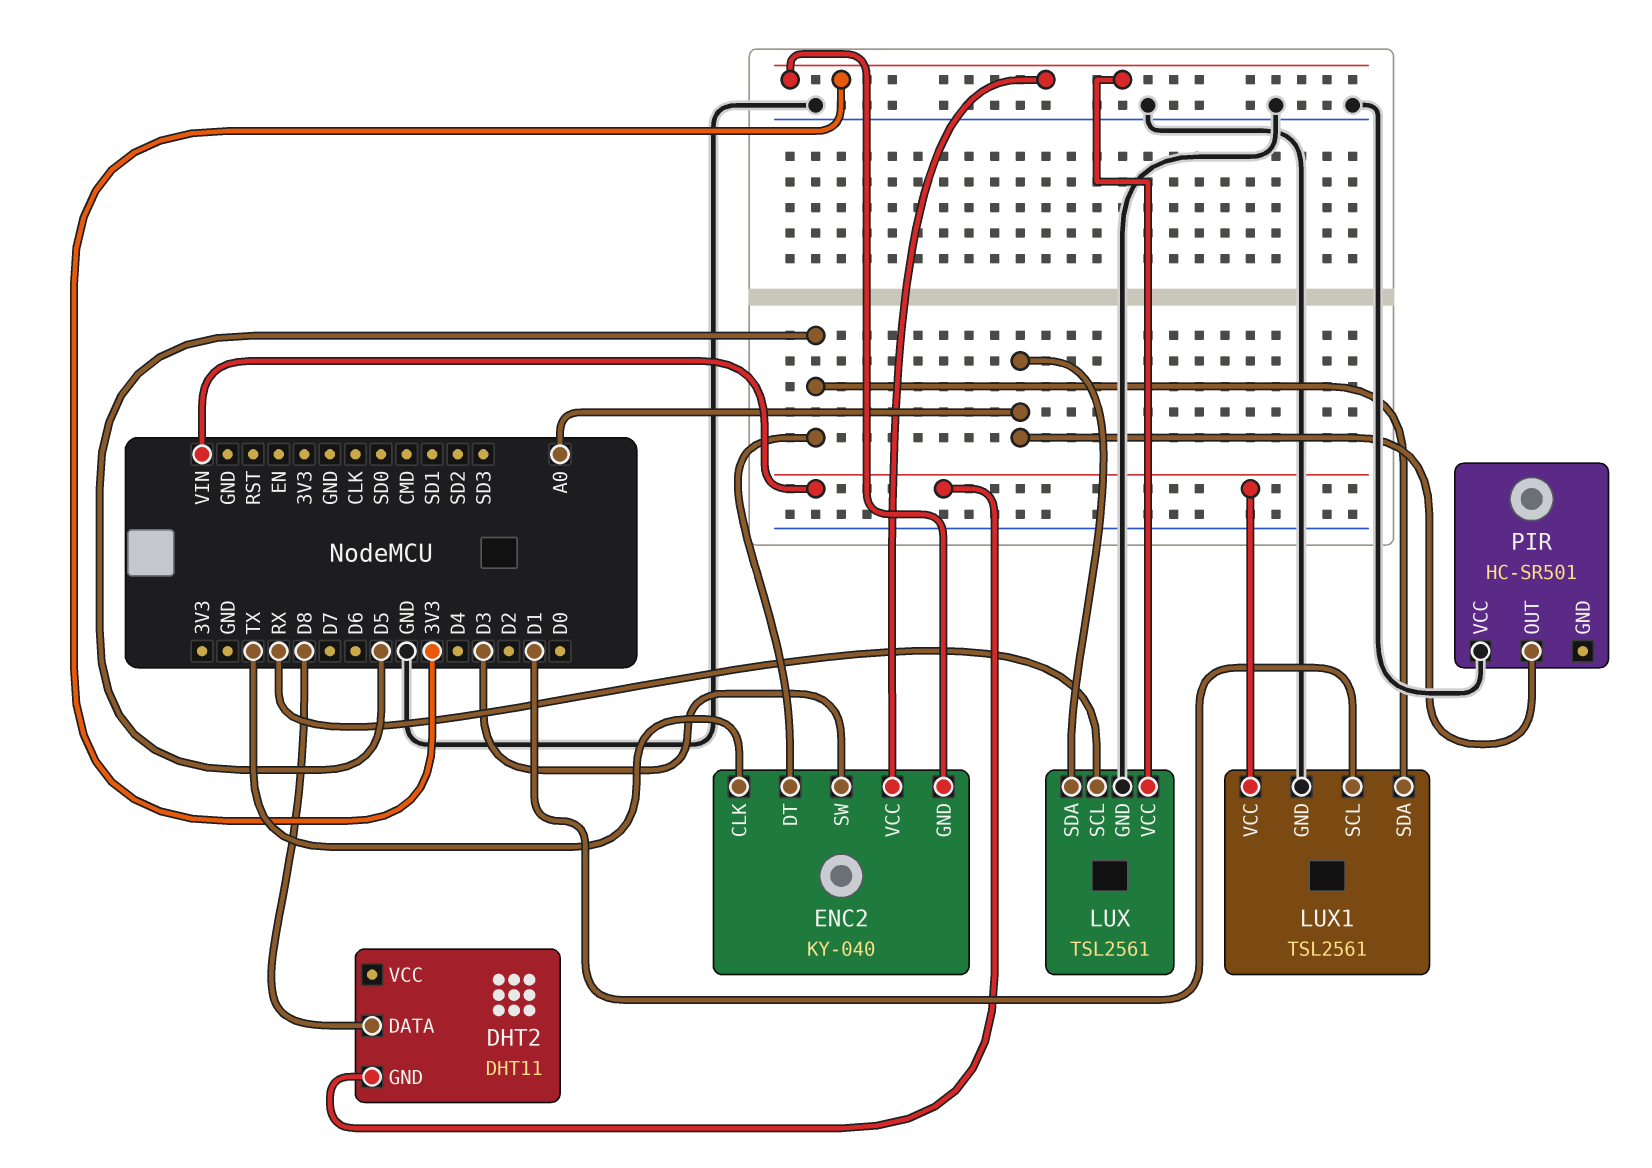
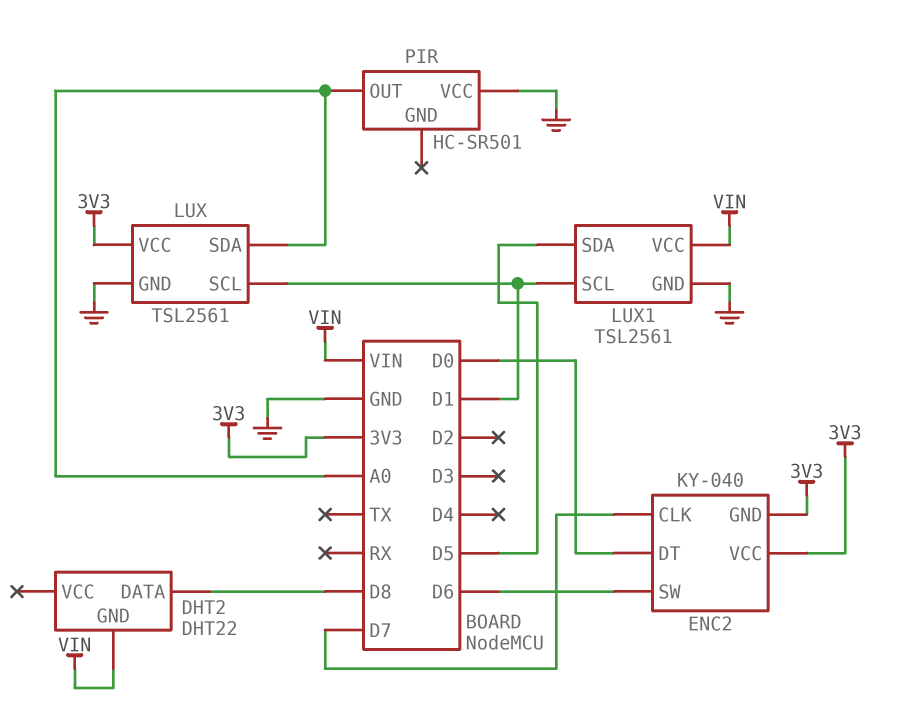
DHT2: DHT11 -> DHT22
ENC2 pin CLK: TX -> D7
ENC2 pin DT: D5 -> D0
ENC2 pin SW: D3 -> D6
LUX pin SCL: RX -> D1

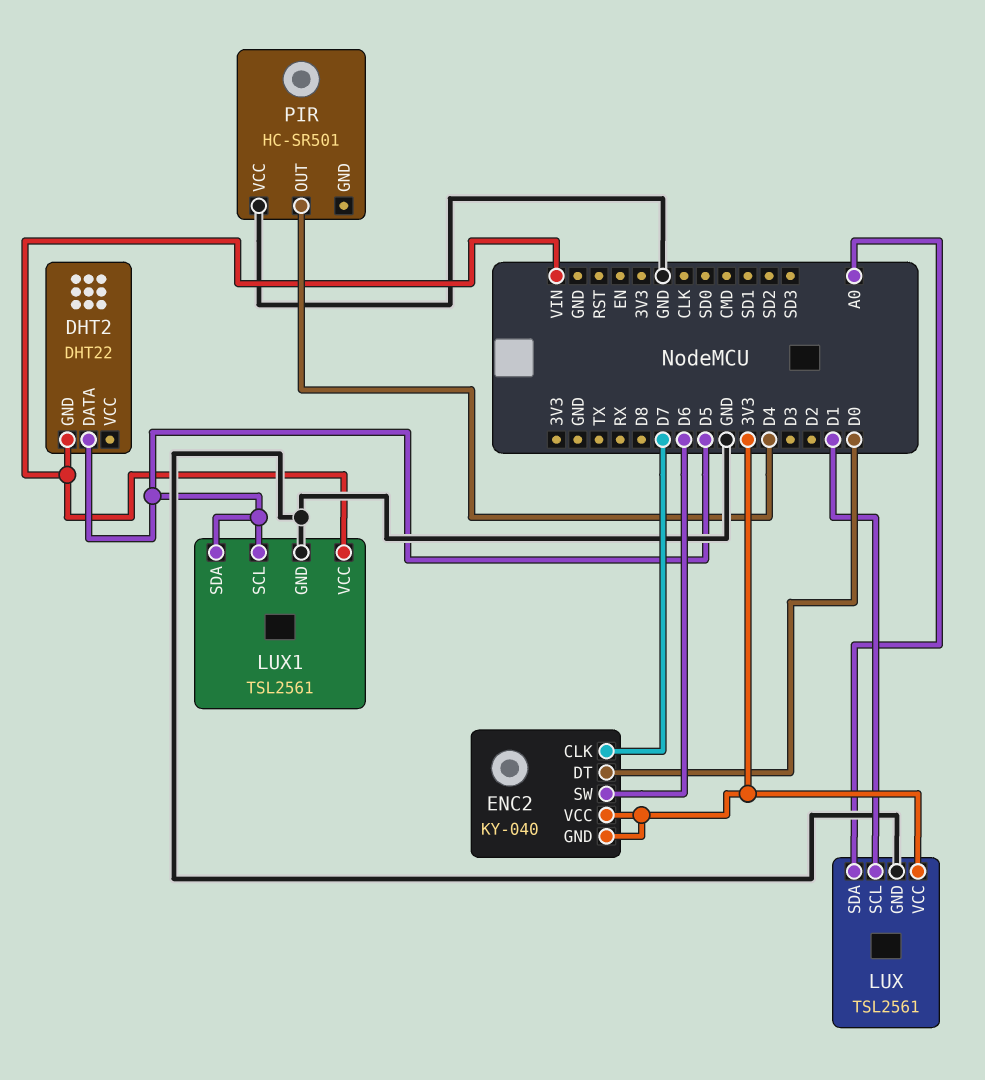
DHT2 pin DATA: D8 -> D5
LUX1 pin SCL: D1 -> D5
PIR pin OUT: A0 -> D4

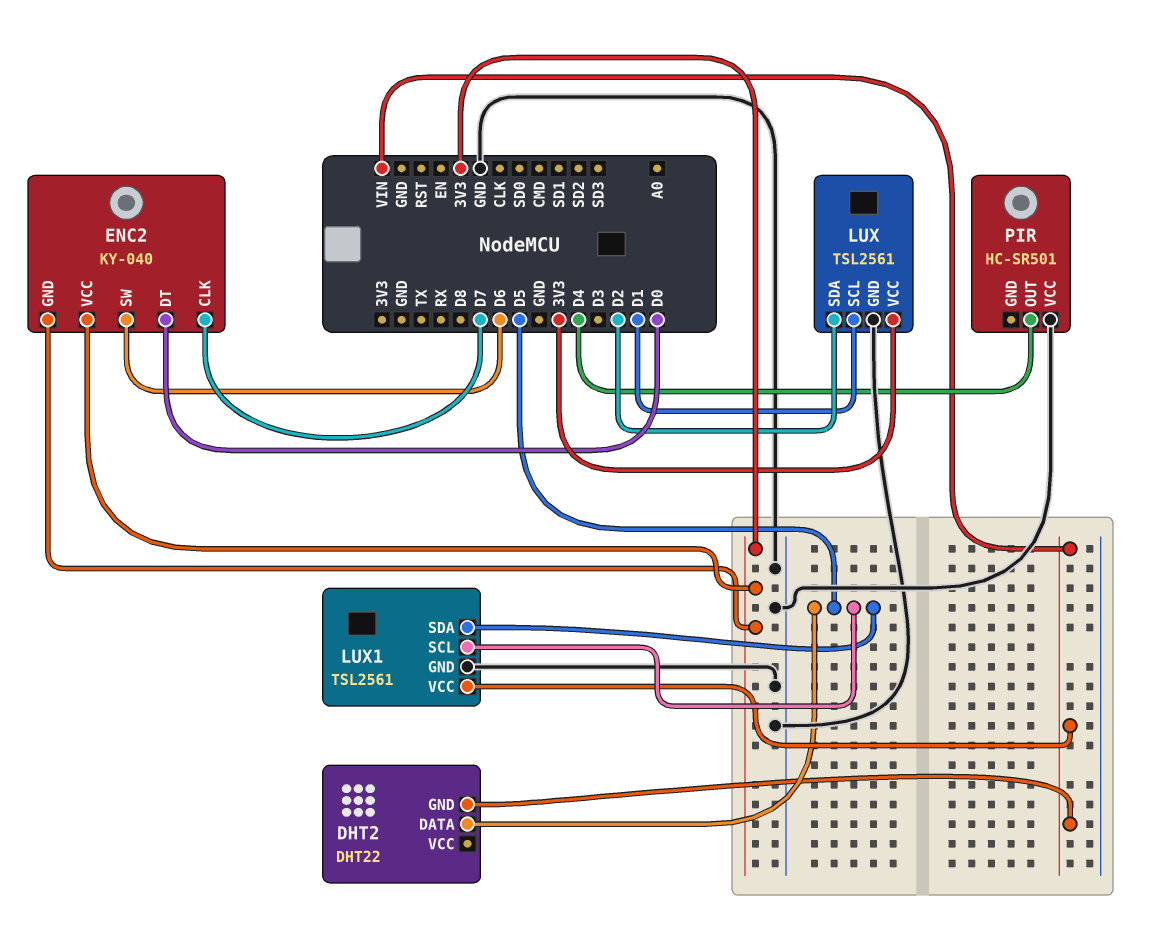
LUX pin SDA: A0 -> D2

